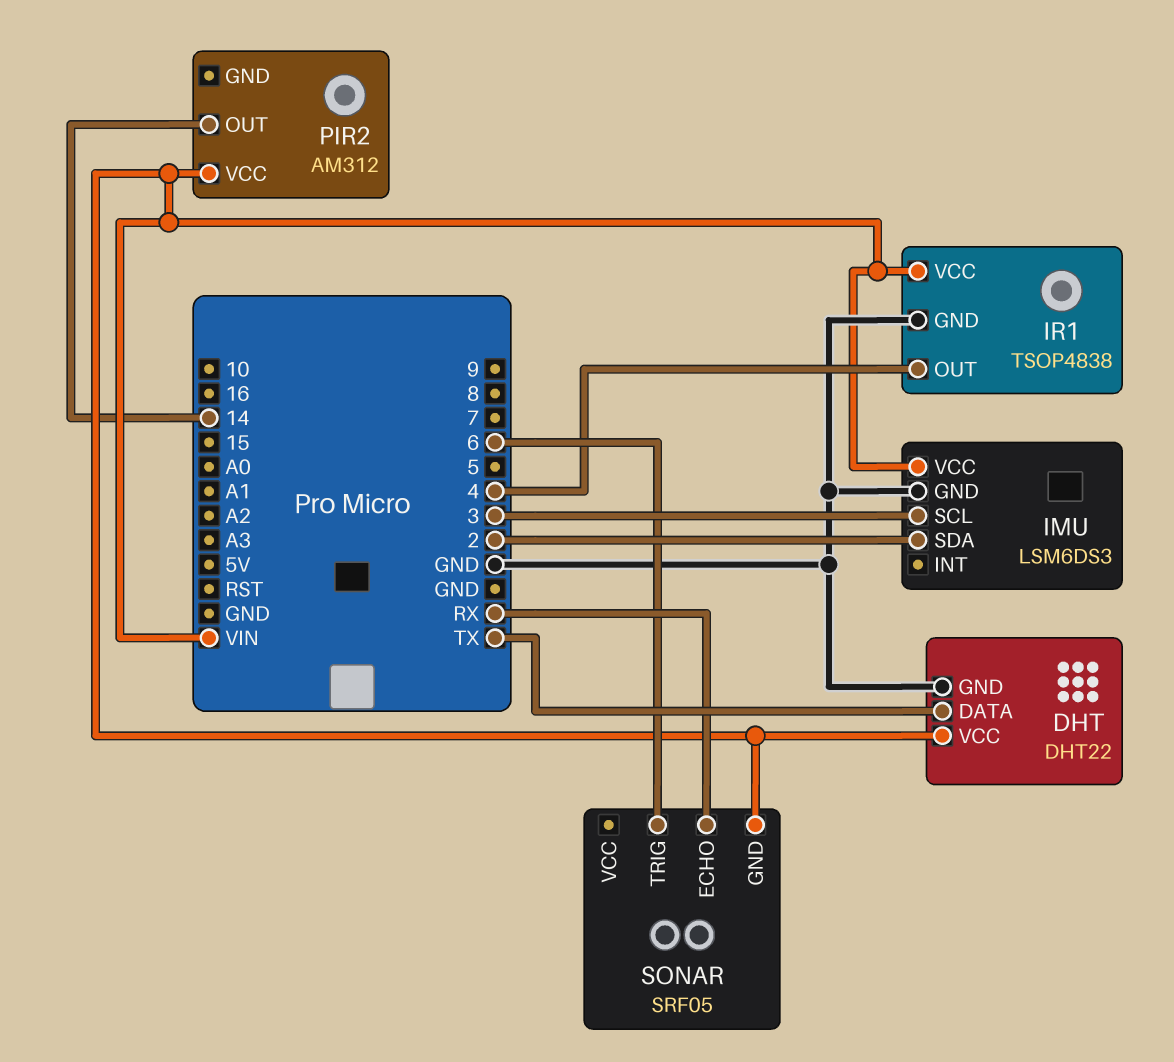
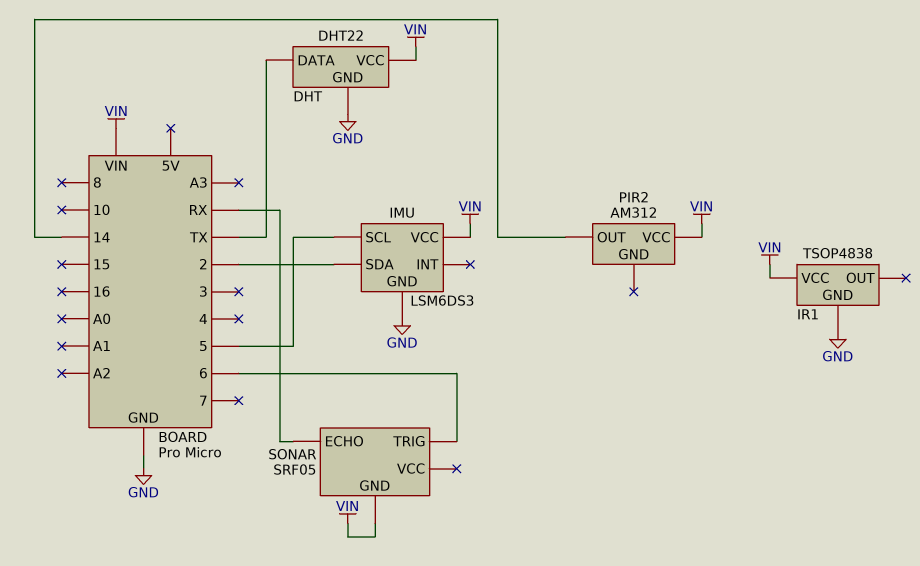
IMU pin SCL: 3 -> 5
IR1 pin OUT: 4 -> none

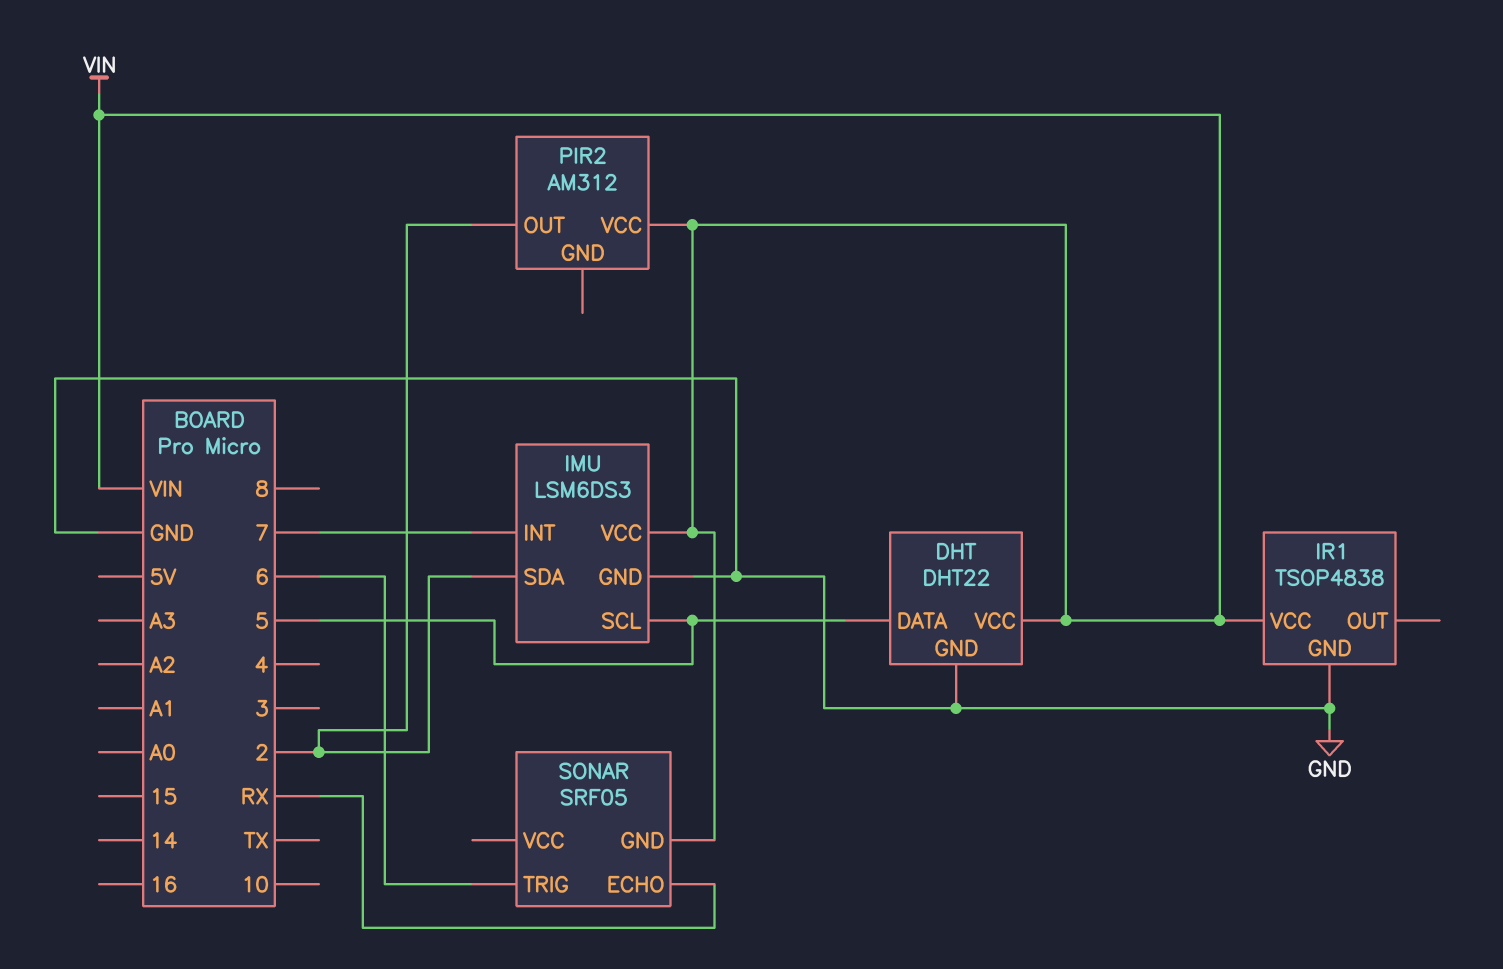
DHT pin DATA: TX -> 5
IMU pin INT: none -> 7
PIR2 pin OUT: 14 -> 2

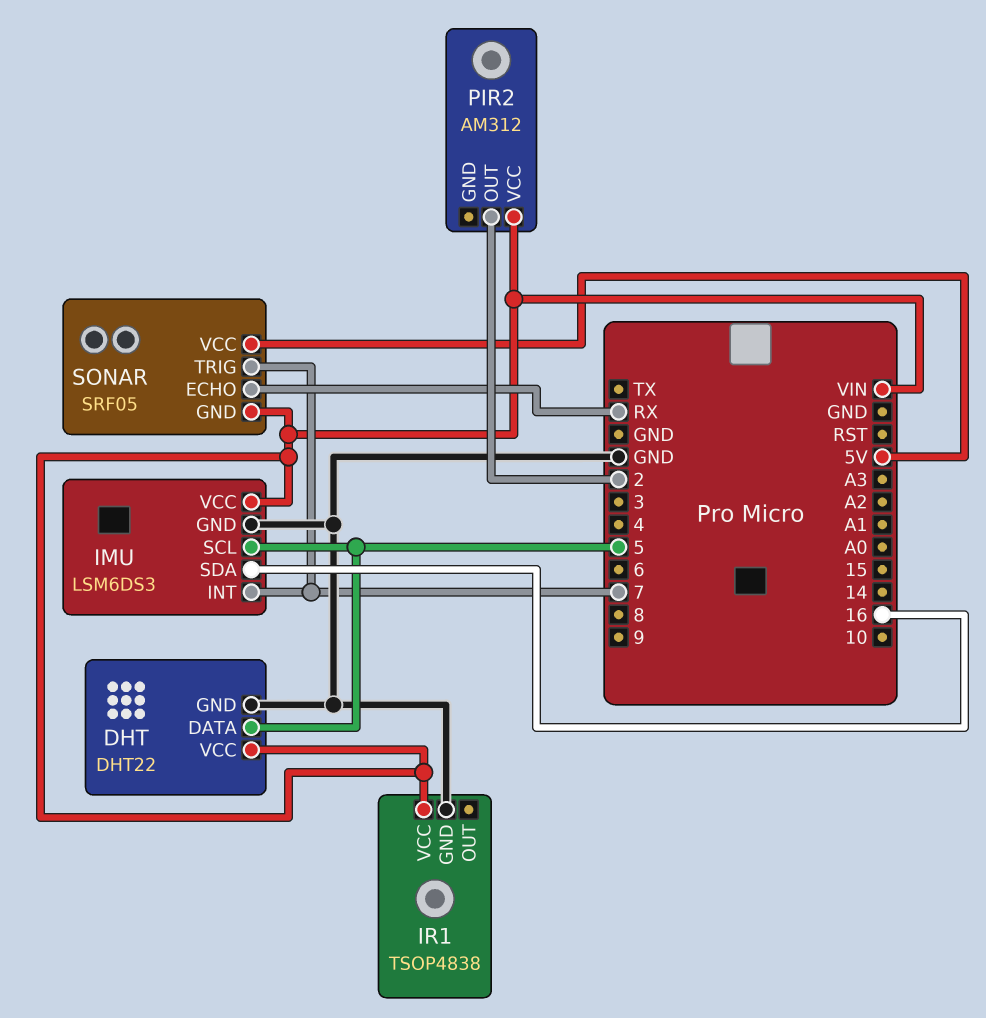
IMU pin SDA: 2 -> 16
SONAR pin TRIG: 6 -> 7
SONAR pin VCC: none -> 5V

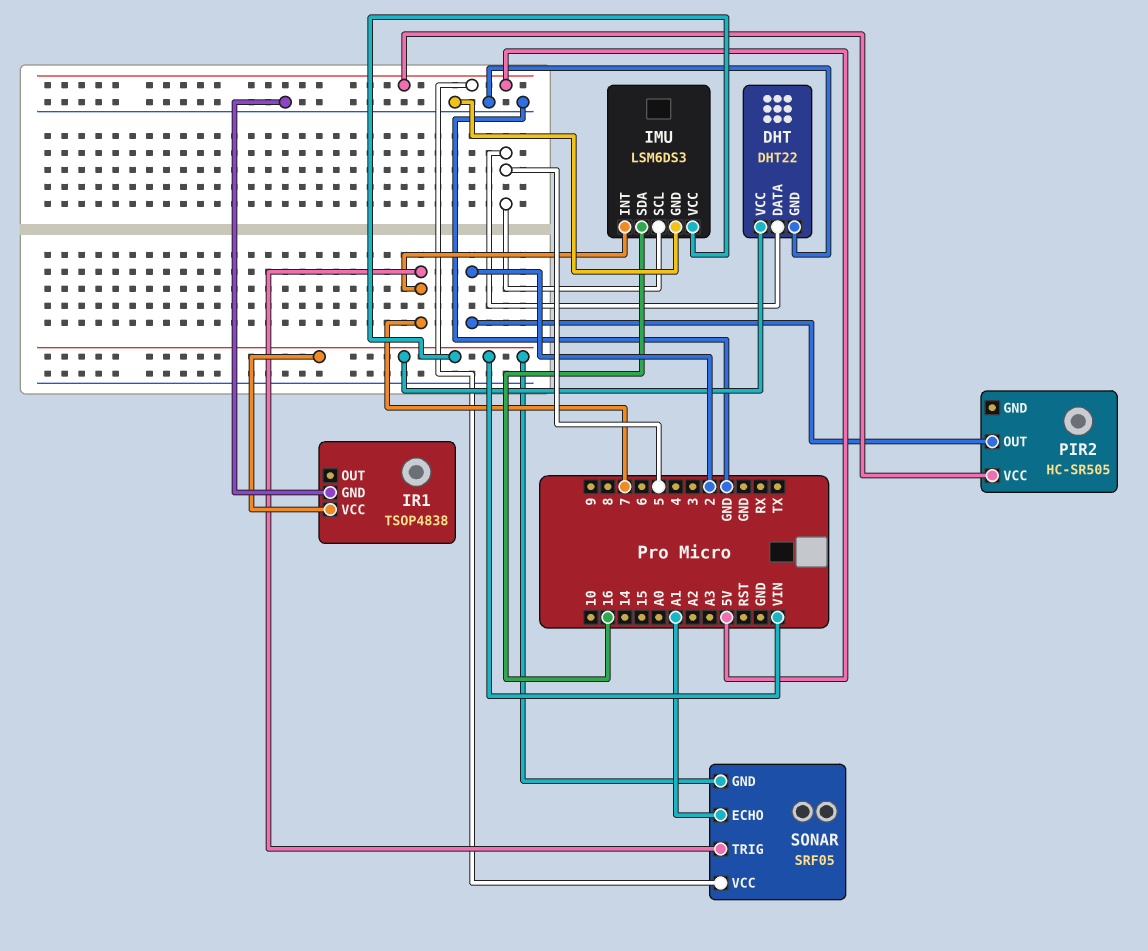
PIR2: AM312 -> HC-SR505
PIR2 pin VCC: VIN -> 5V
SONAR pin ECHO: RX -> A1

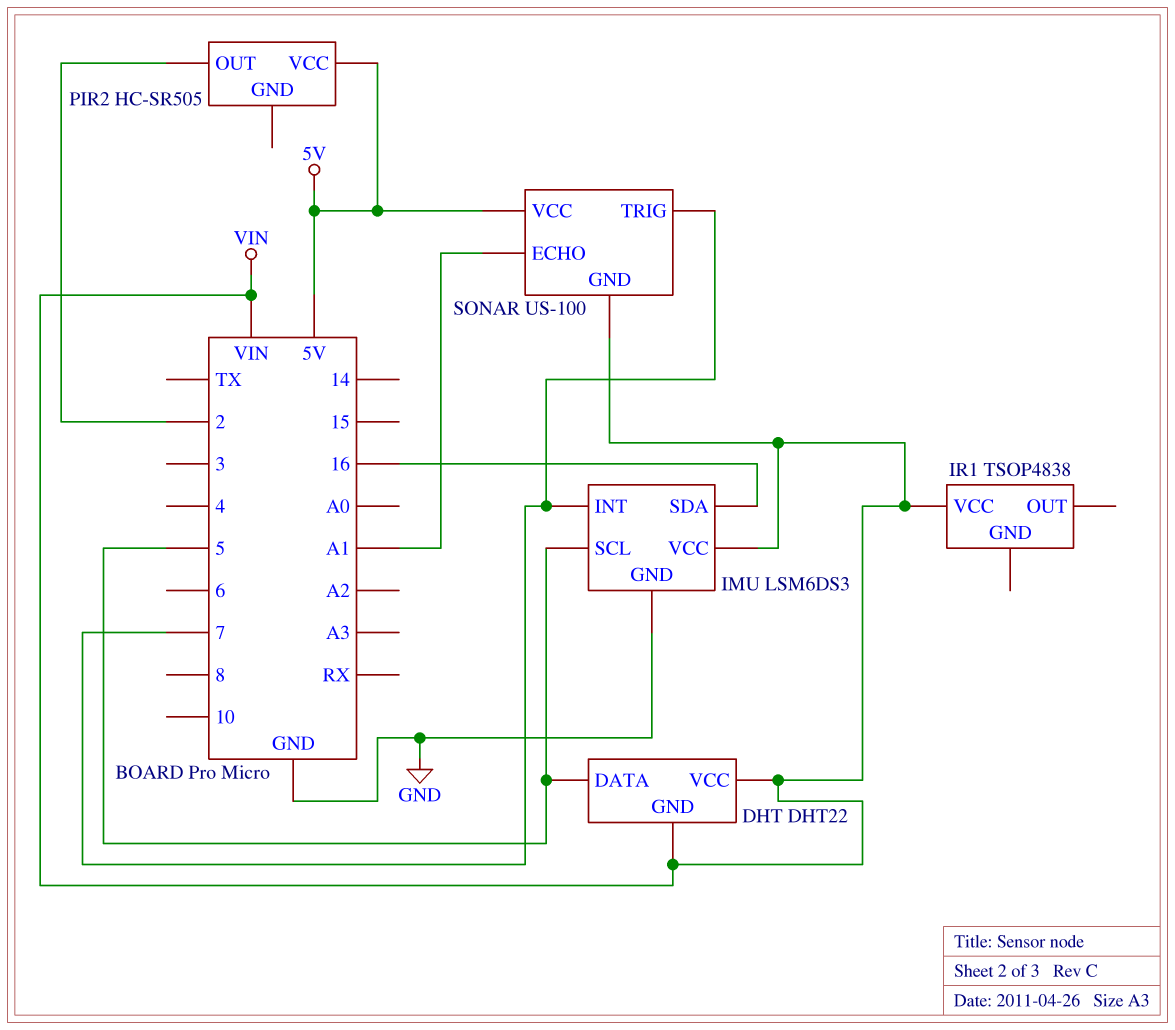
DHT pin GND: GND -> VIN
IR1 pin GND: GND -> none
SONAR: SRF05 -> US-100

